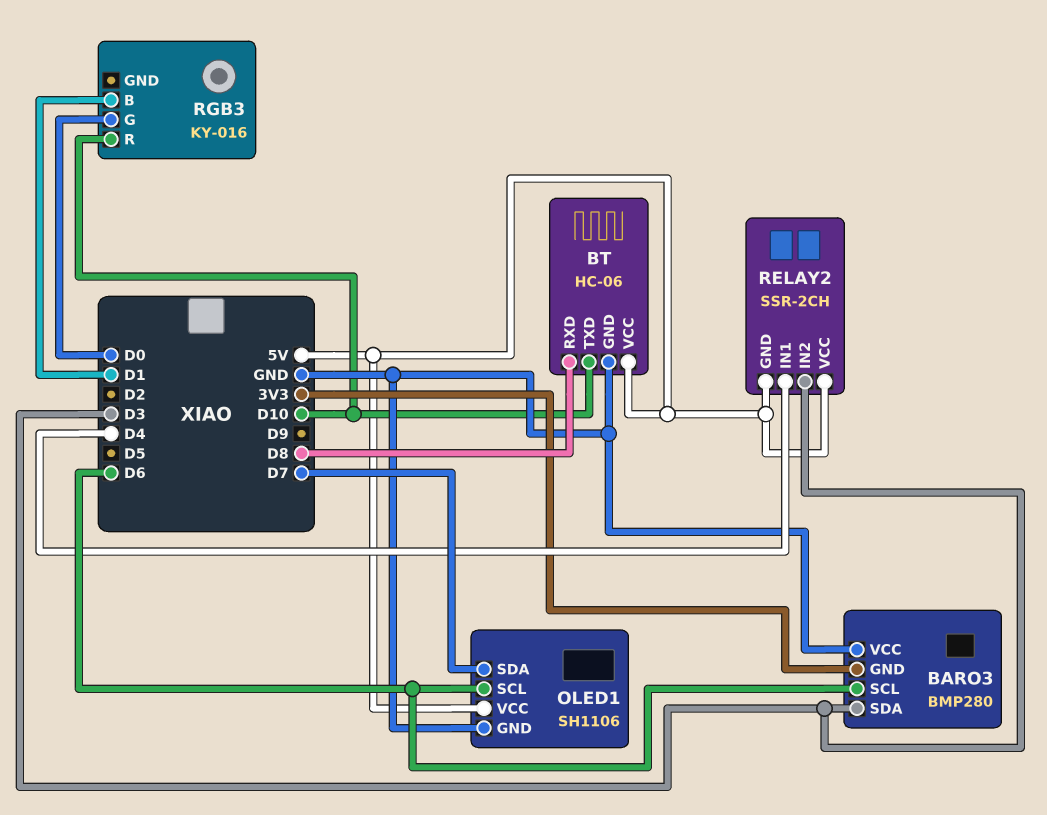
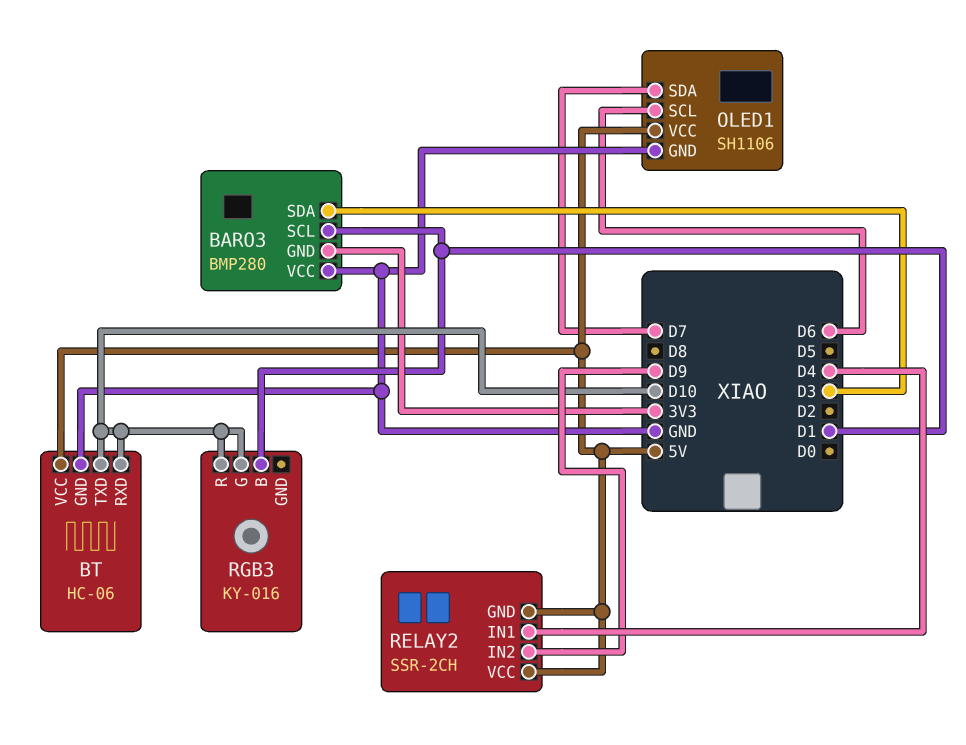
BARO3 pin SCL: D6 -> D1
BT pin RXD: D8 -> D10
RELAY2 pin IN2: D3 -> D9
RGB3 pin G: D0 -> D10

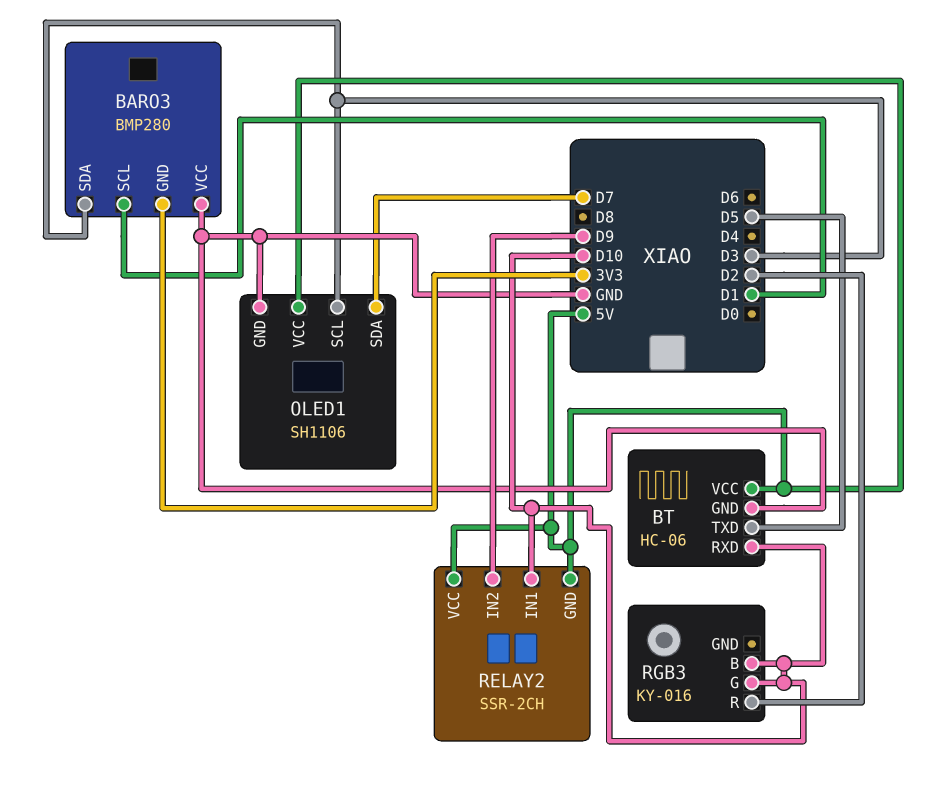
BT pin TXD: D10 -> D5
OLED1 pin SCL: D6 -> D3
RELAY2 pin IN1: D4 -> D10
RGB3 pin B: D1 -> D10
RGB3 pin R: D10 -> D2

